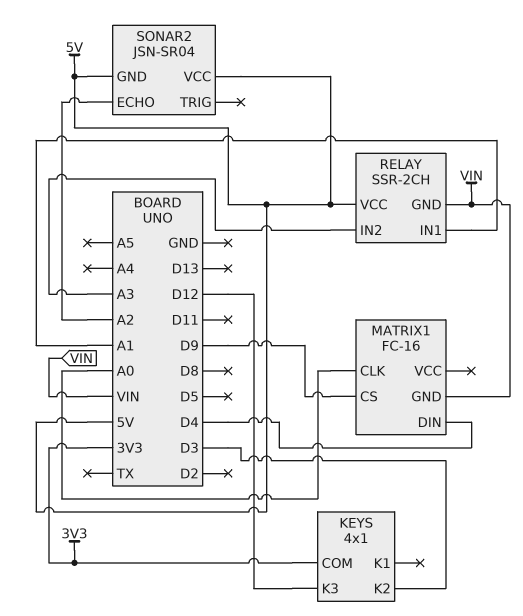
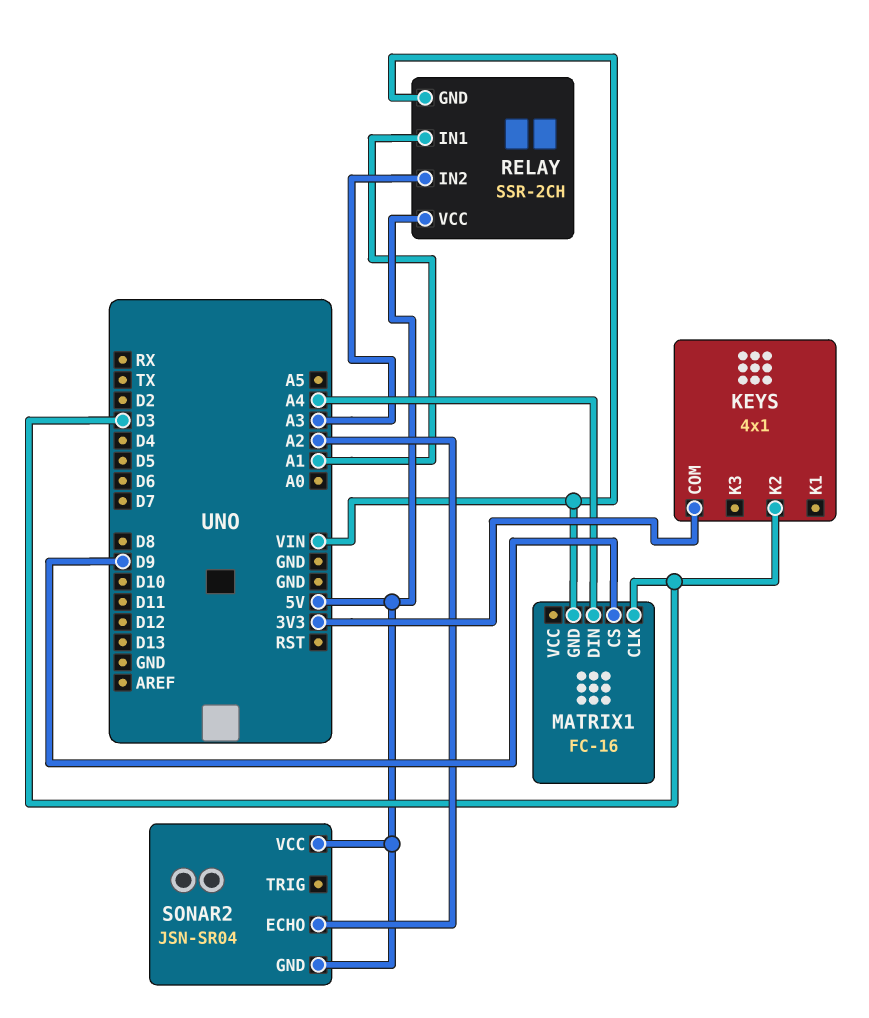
KEYS pin K3: D12 -> none
MATRIX1 pin CLK: A0 -> D3
MATRIX1 pin DIN: D4 -> A4

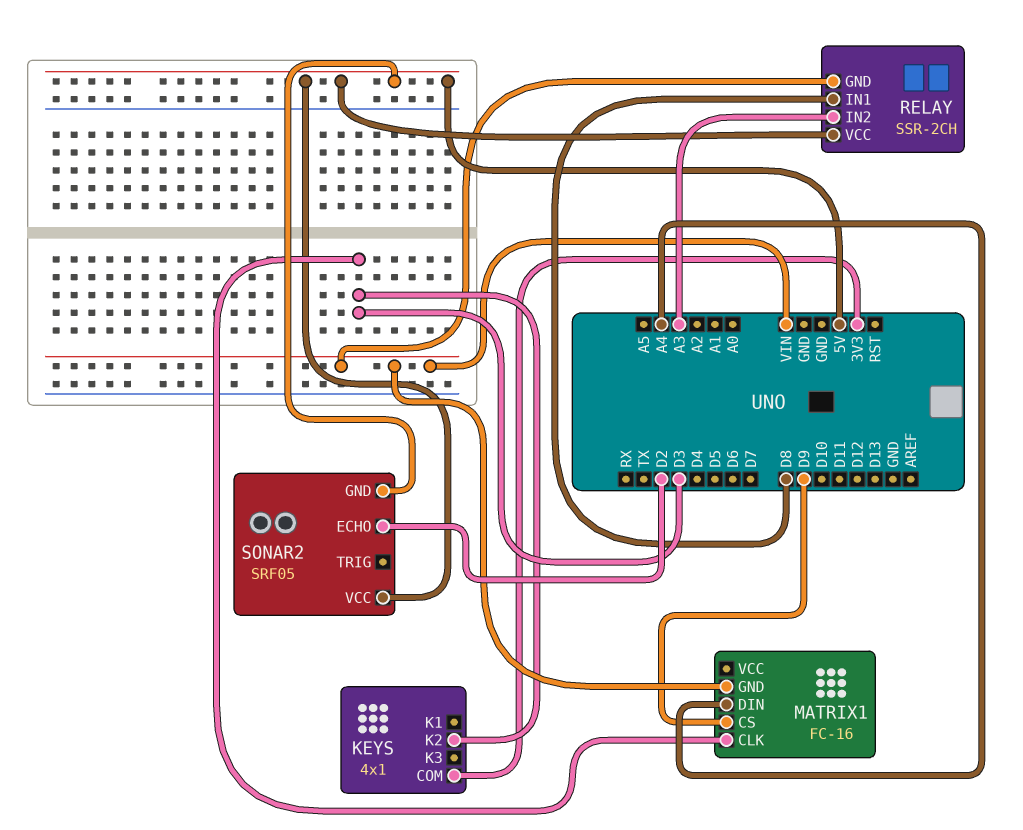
RELAY pin IN1: A1 -> D8
SONAR2: JSN-SR04 -> SRF05
SONAR2 pin ECHO: A2 -> D2

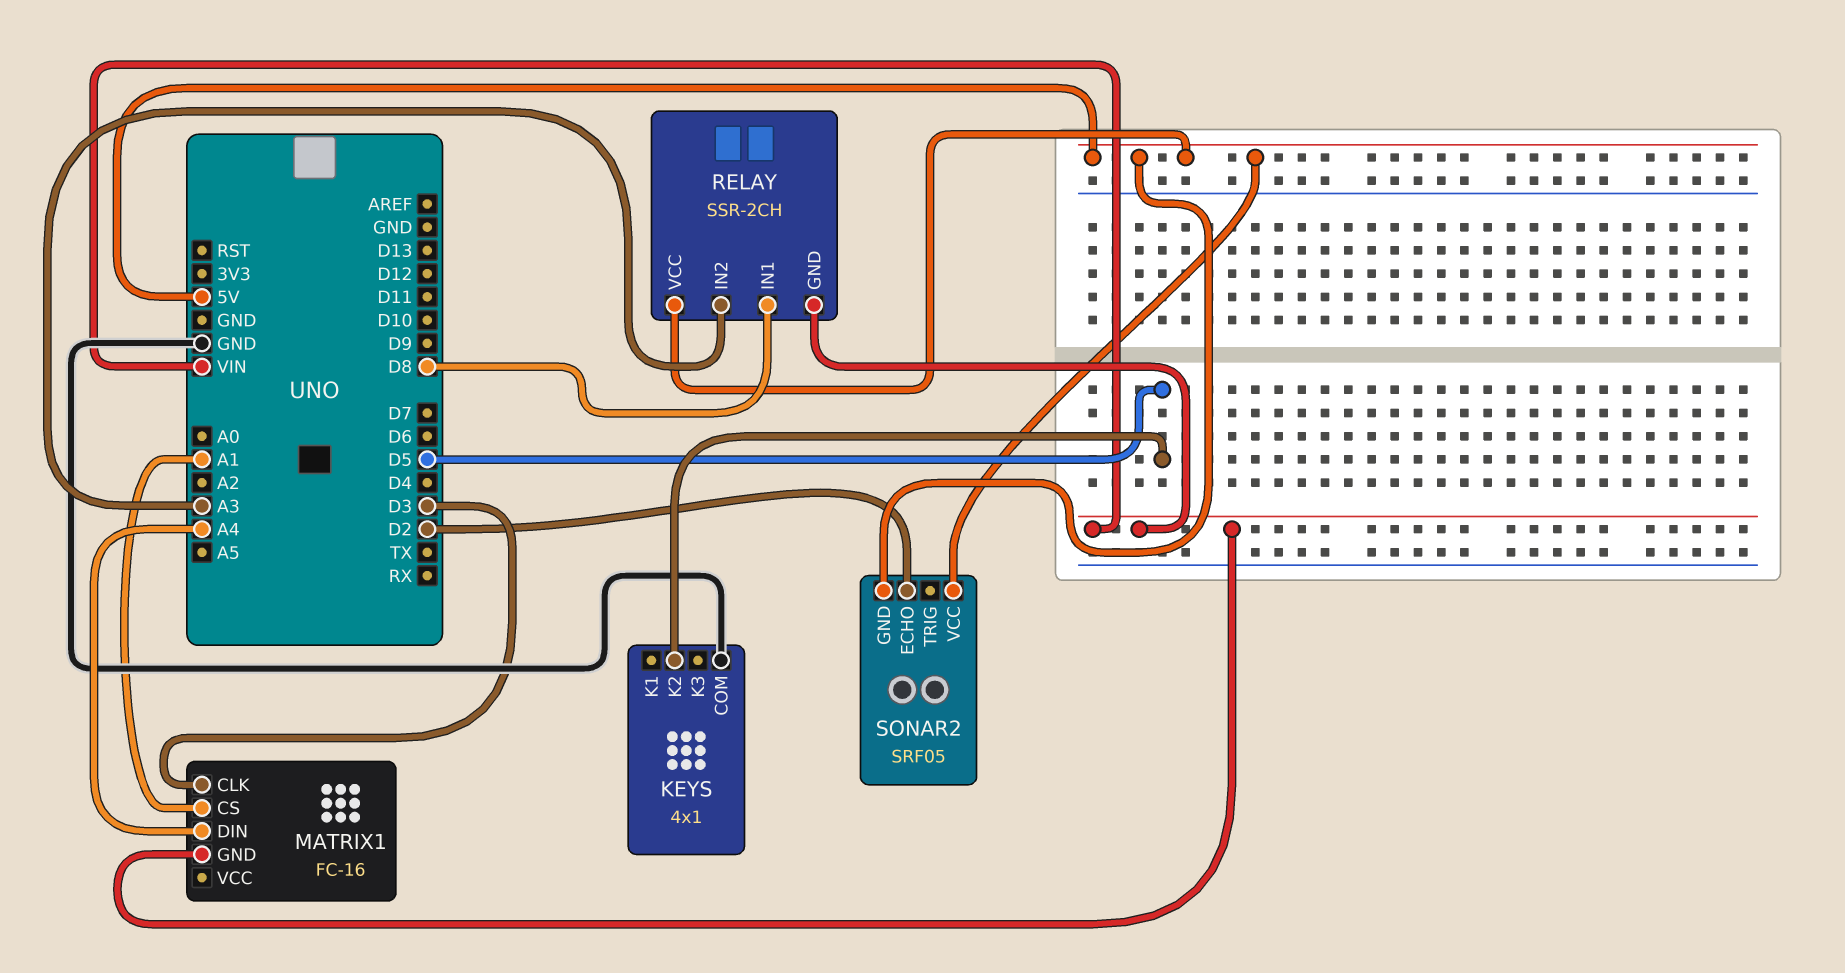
KEYS pin COM: 3V3 -> GND
KEYS pin K2: D3 -> D5
MATRIX1 pin CS: D9 -> A1

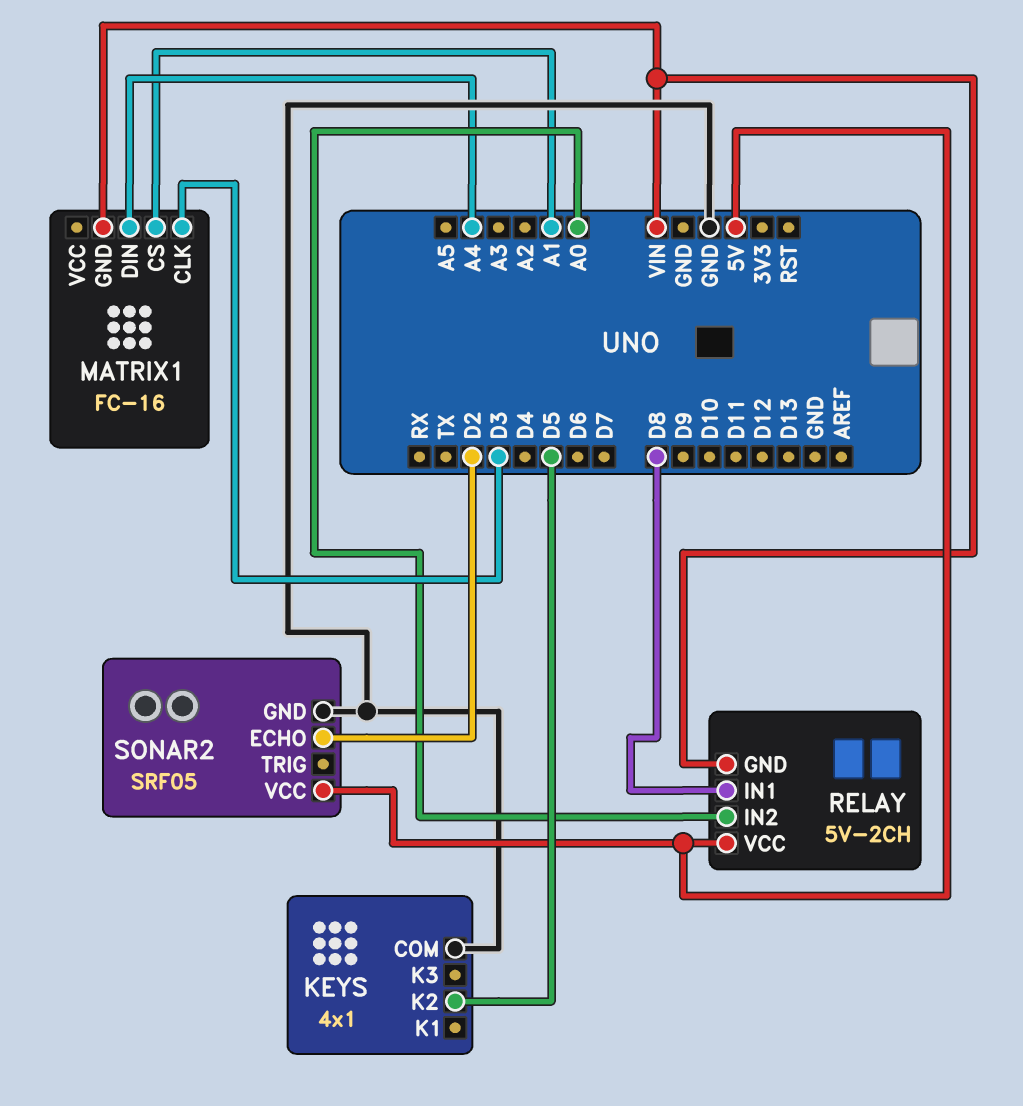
RELAY: SSR-2CH -> 5V-2CH
RELAY pin IN2: A3 -> A0
SONAR2 pin GND: 5V -> GND

